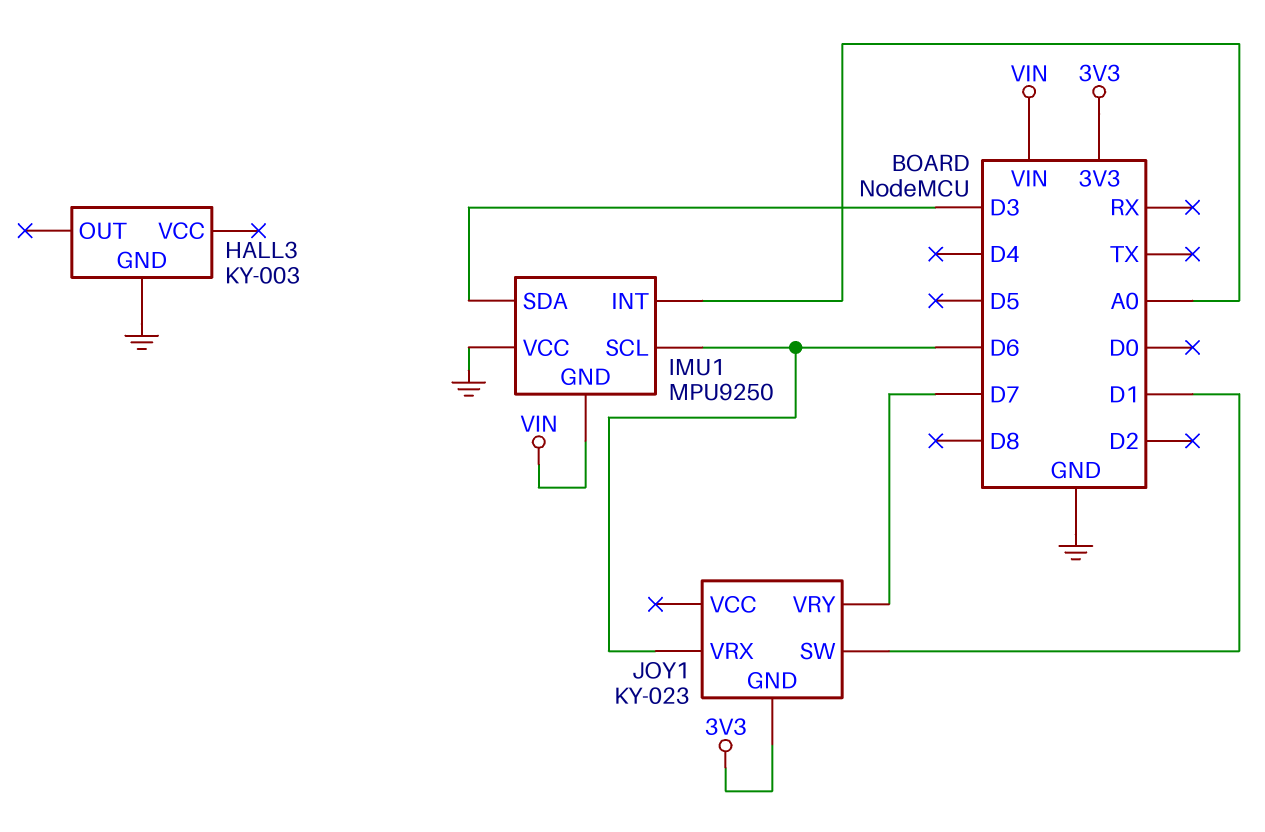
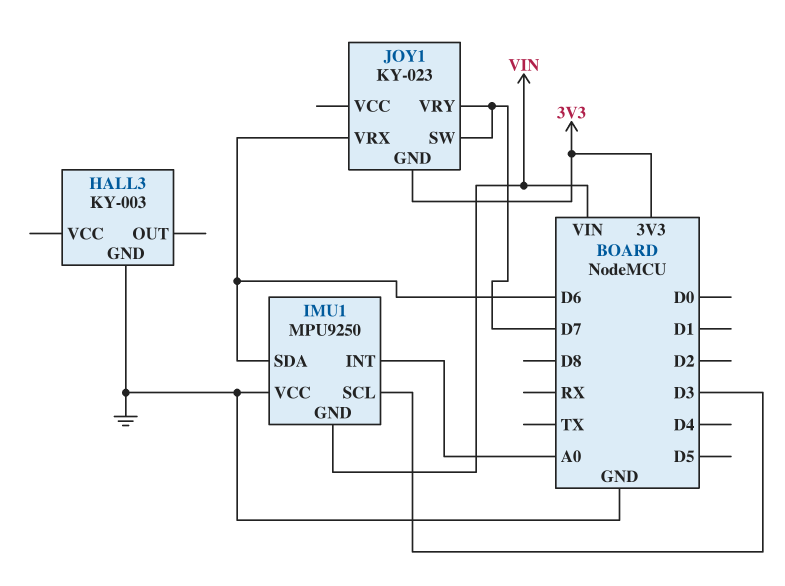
IMU1 pin SCL: D6 -> D3
IMU1 pin SDA: D3 -> D6
JOY1 pin SW: D1 -> D7

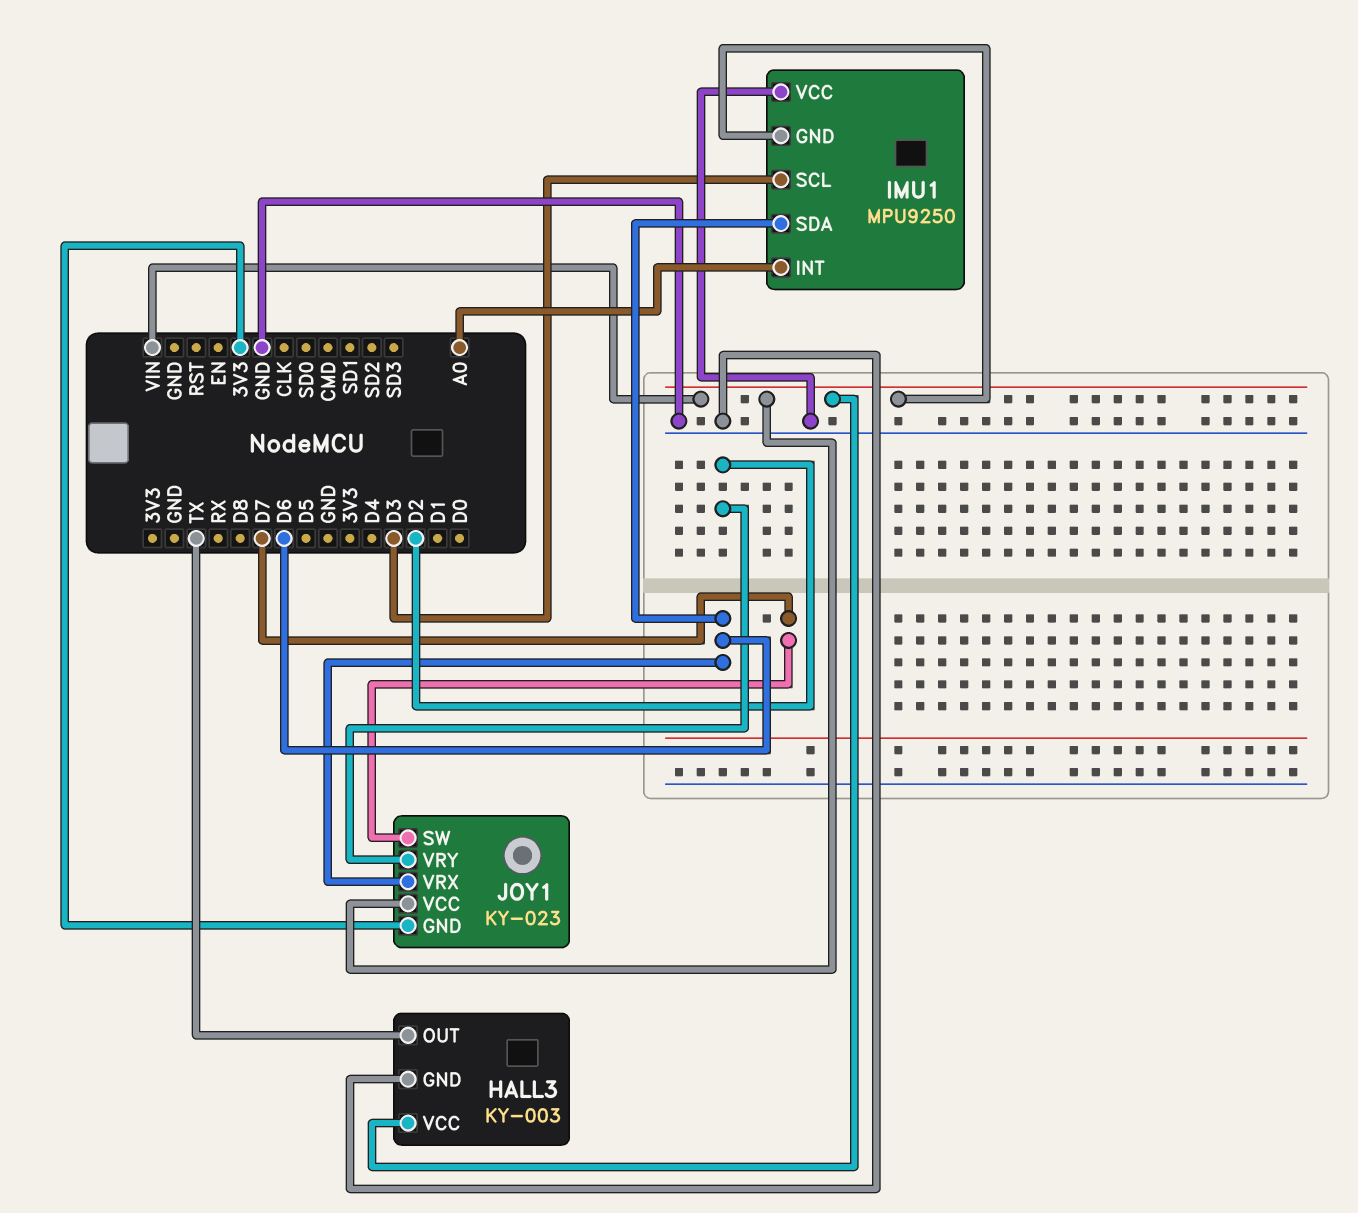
HALL3 pin OUT: none -> TX
HALL3 pin VCC: none -> VIN
JOY1 pin VCC: none -> VIN
JOY1 pin VRY: D7 -> D2

